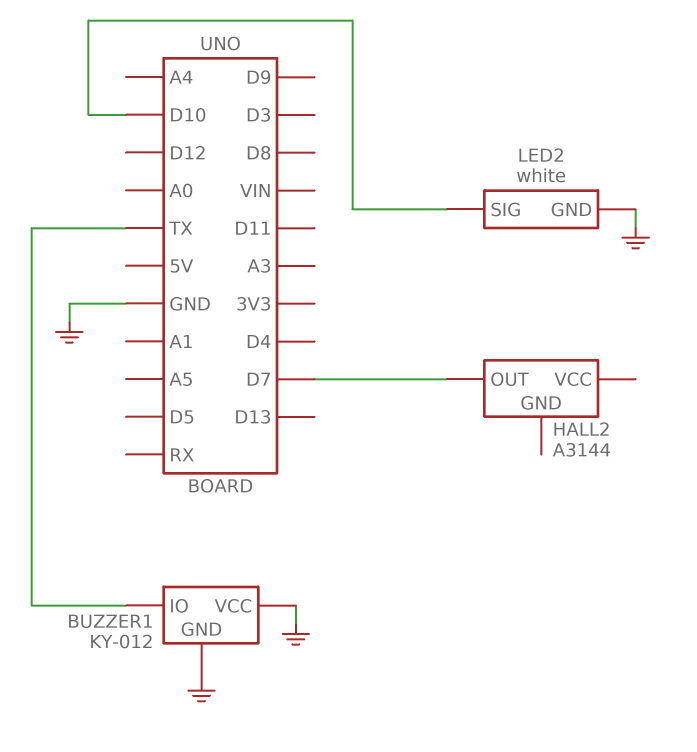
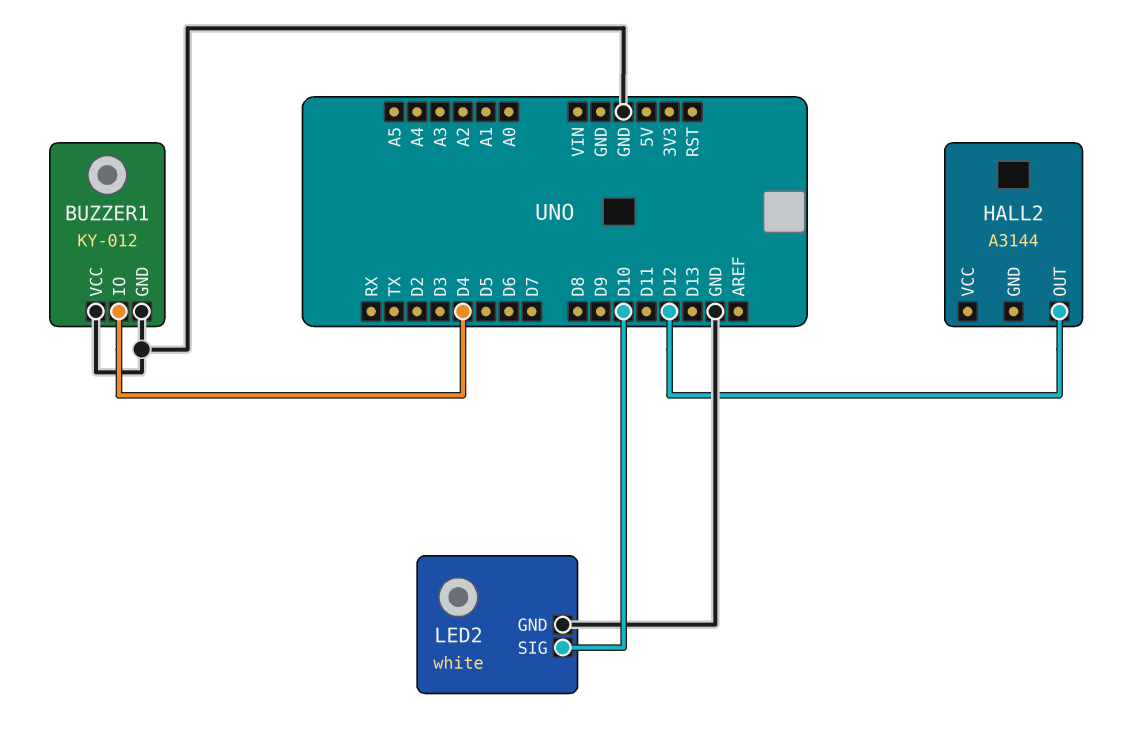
BUZZER1 pin IO: TX -> D4
HALL2 pin OUT: D7 -> D12

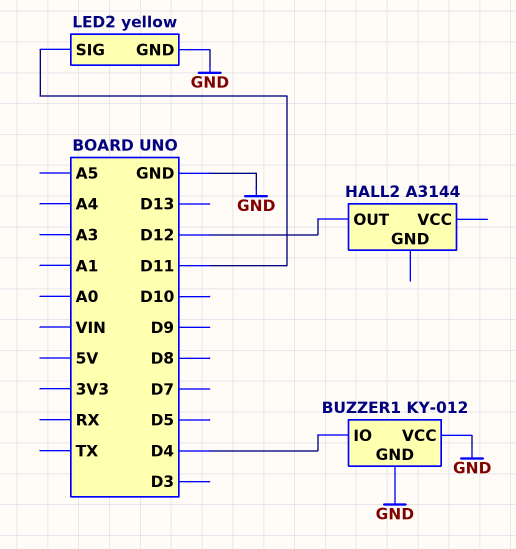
LED2: white -> yellow
LED2 pin SIG: D10 -> D11

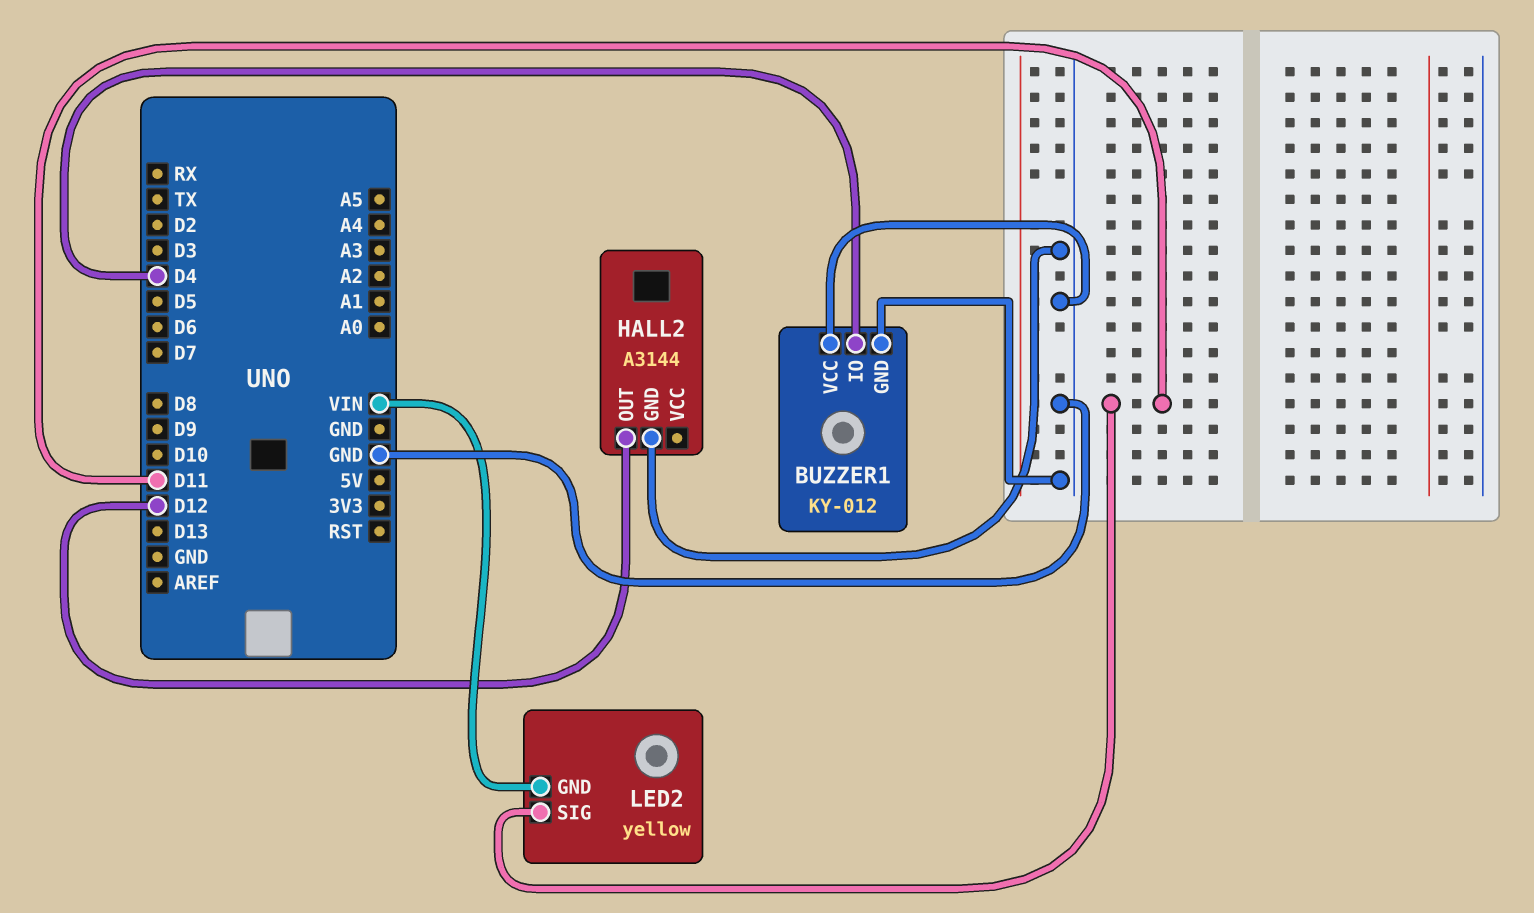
HALL2 pin GND: none -> GND
LED2 pin GND: GND -> VIN

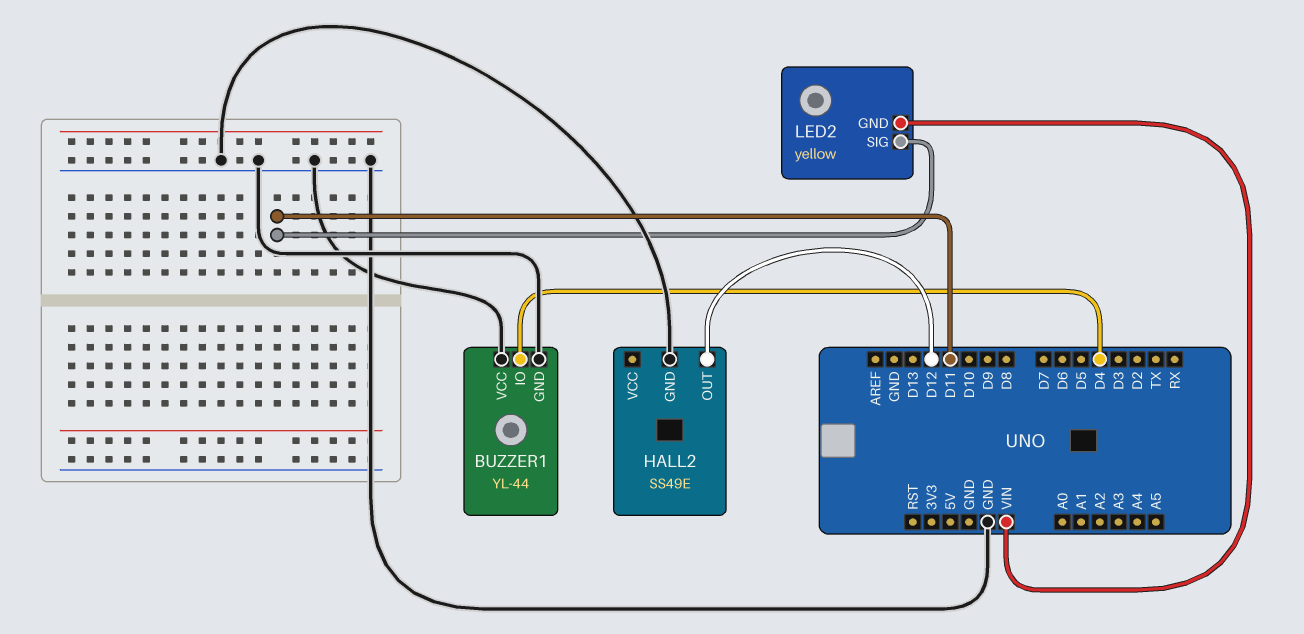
BUZZER1: KY-012 -> YL-44
HALL2: A3144 -> SS49E

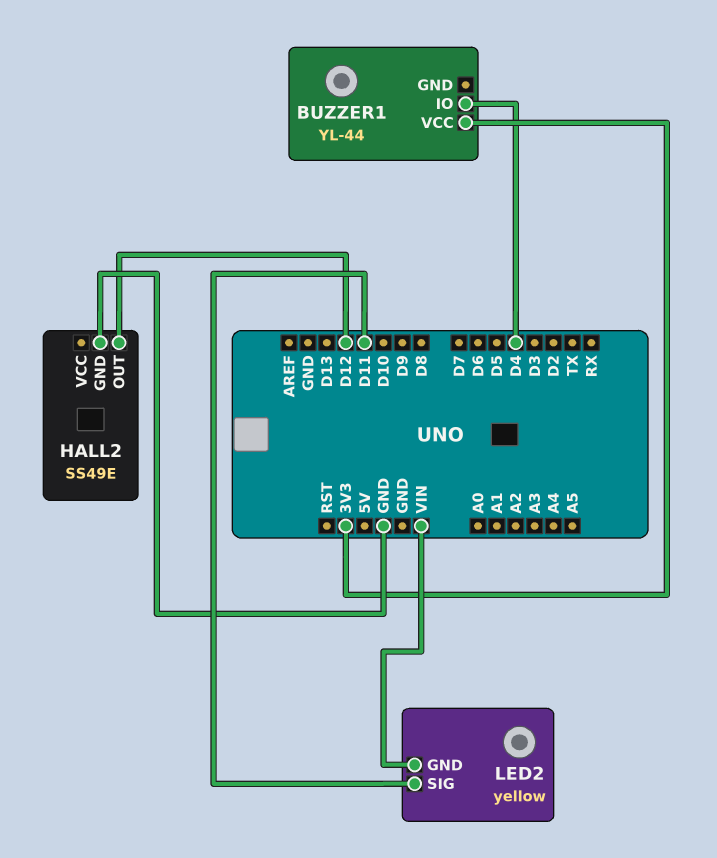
BUZZER1 pin GND: GND -> none
BUZZER1 pin VCC: GND -> 3V3

